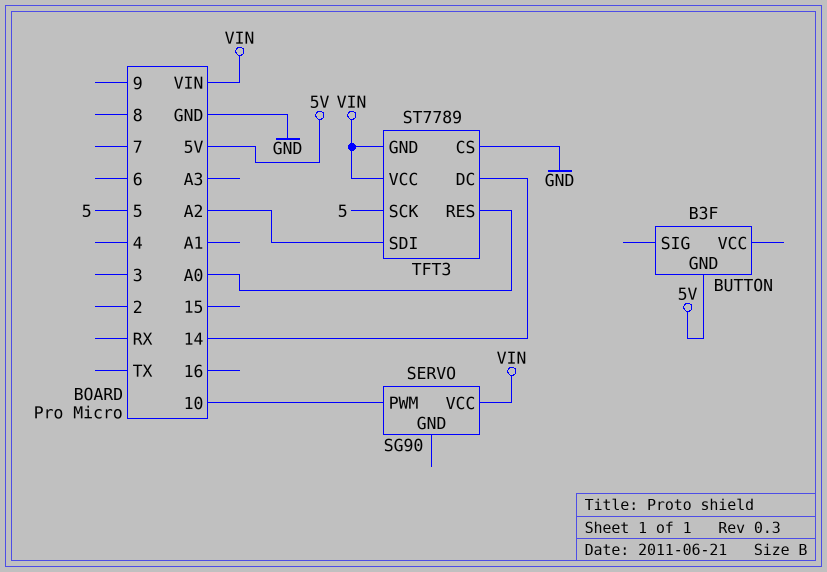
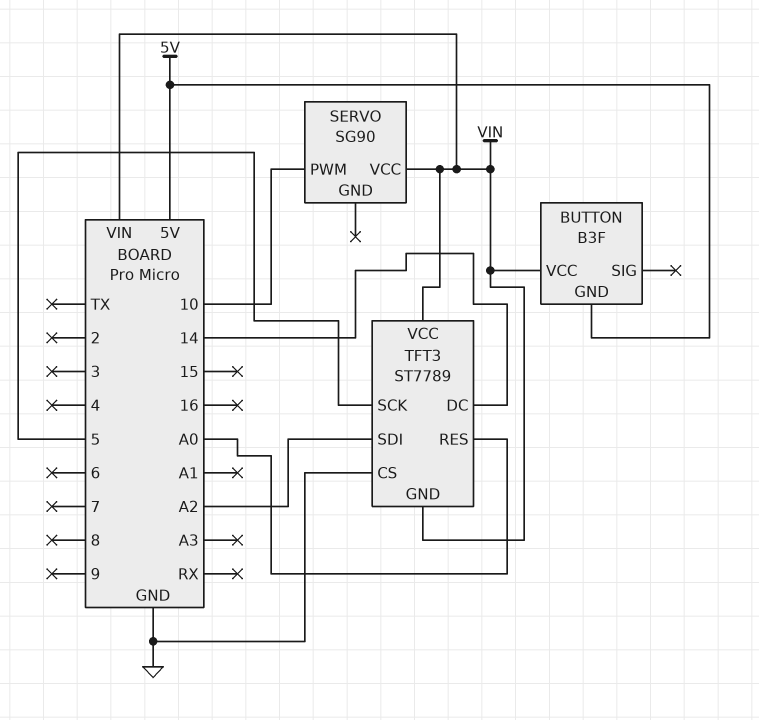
BUTTON pin VCC: none -> VIN

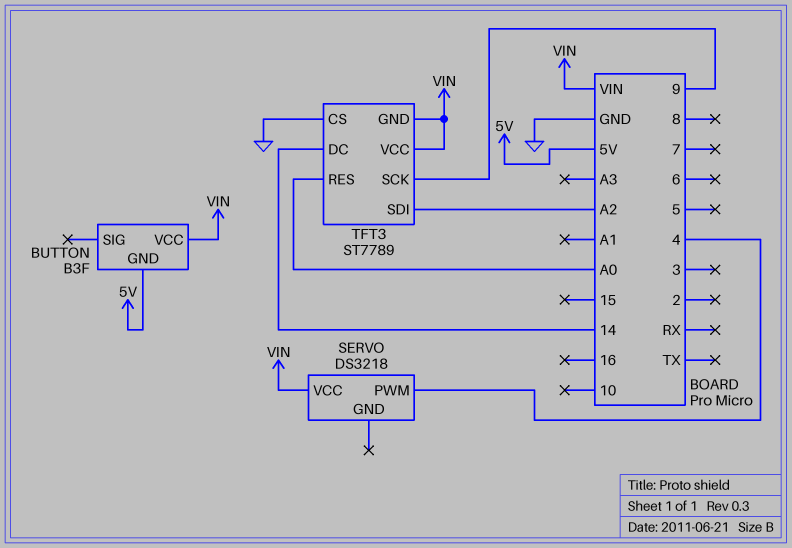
SERVO: SG90 -> DS3218
SERVO pin PWM: 10 -> 4
TFT3 pin SCK: 5 -> 9

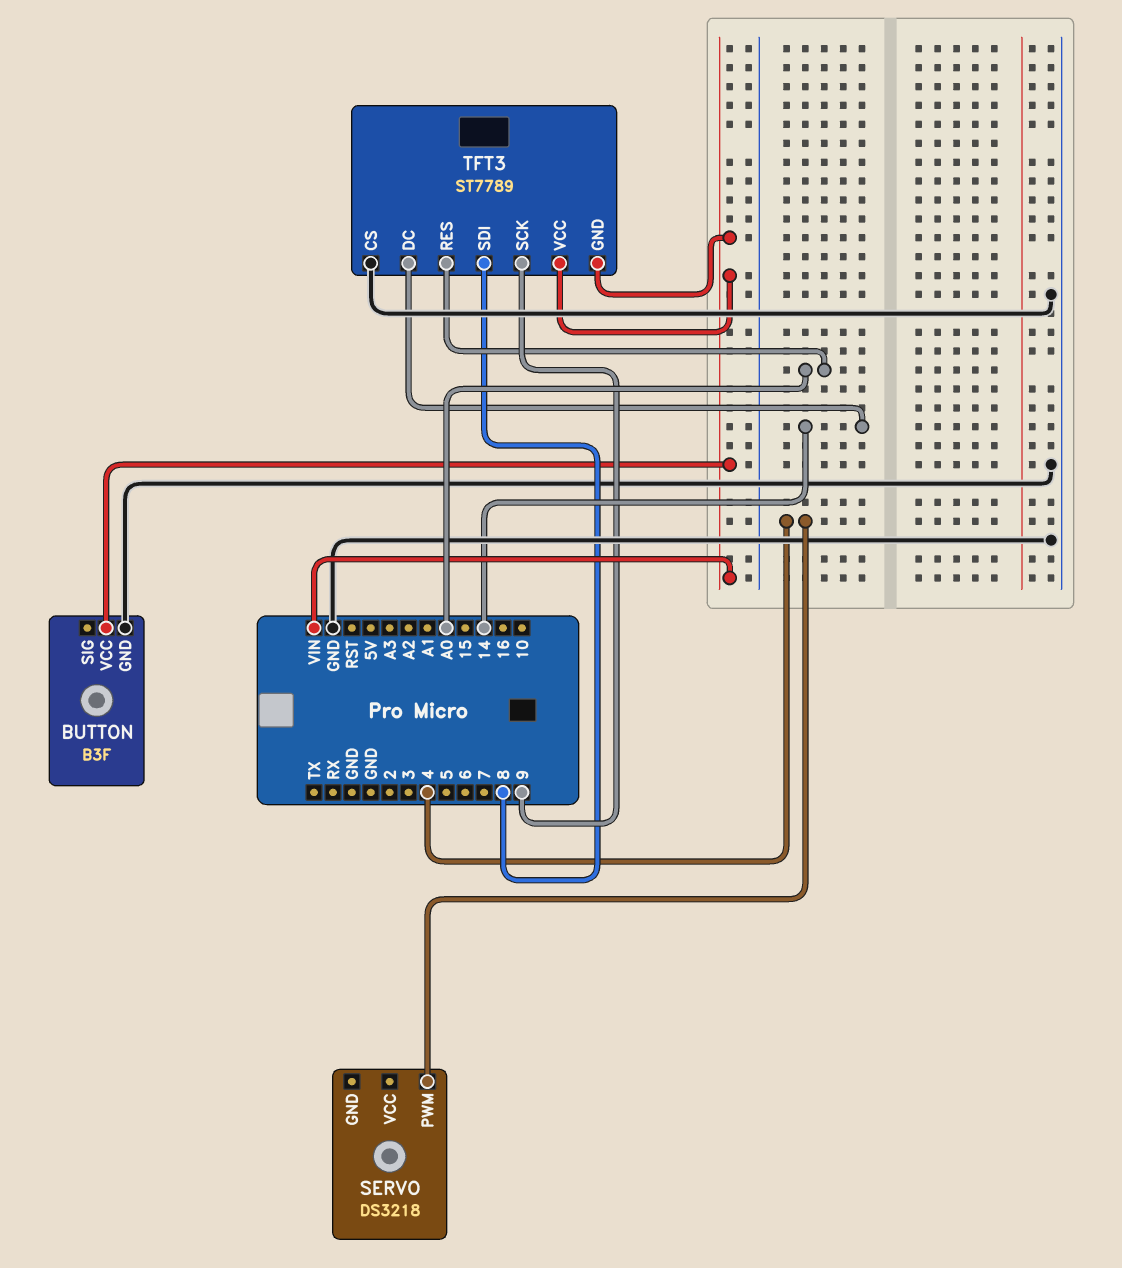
BUTTON pin GND: 5V -> GND
SERVO pin VCC: VIN -> none
TFT3 pin SDI: A2 -> 8

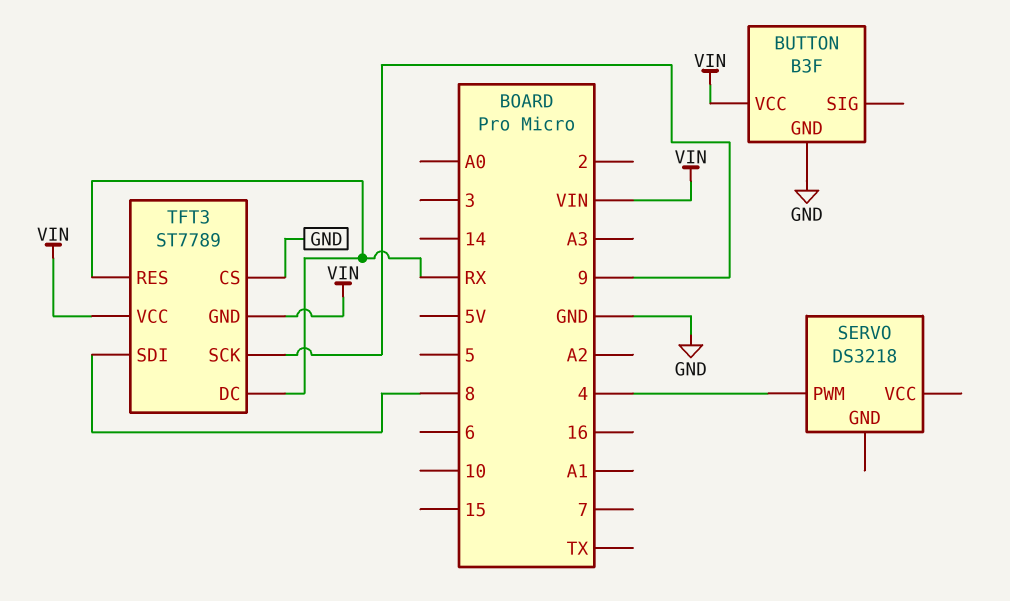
TFT3 pin DC: 14 -> RX
TFT3 pin RES: A0 -> RX

